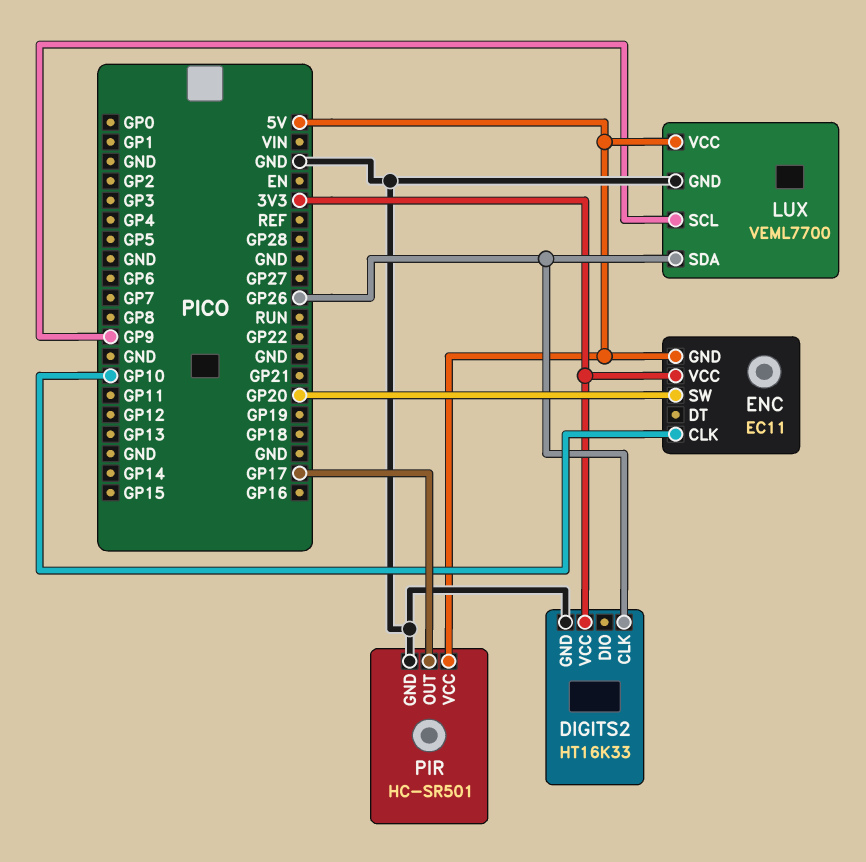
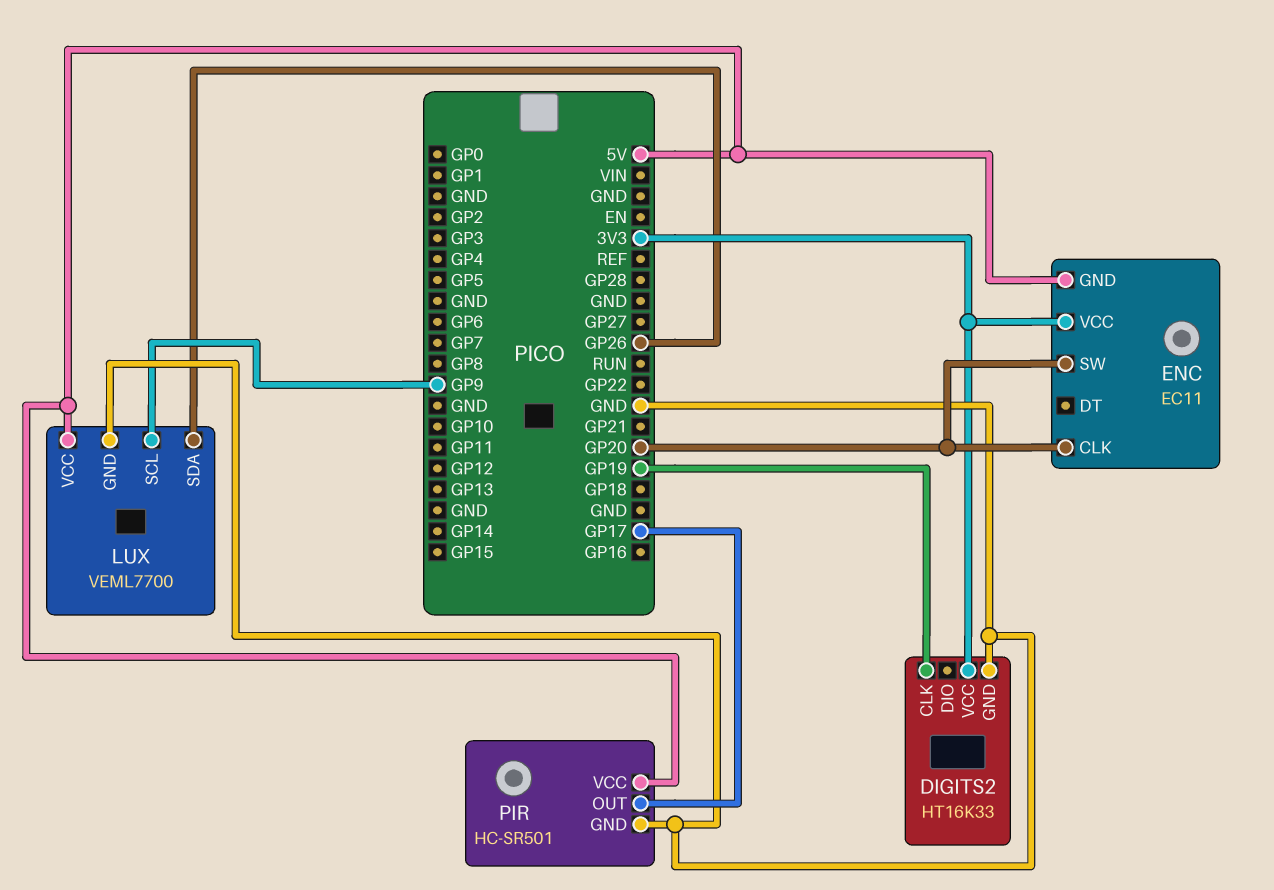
DIGITS2 pin CLK: GP26 -> GP19
ENC pin CLK: GP10 -> GP20

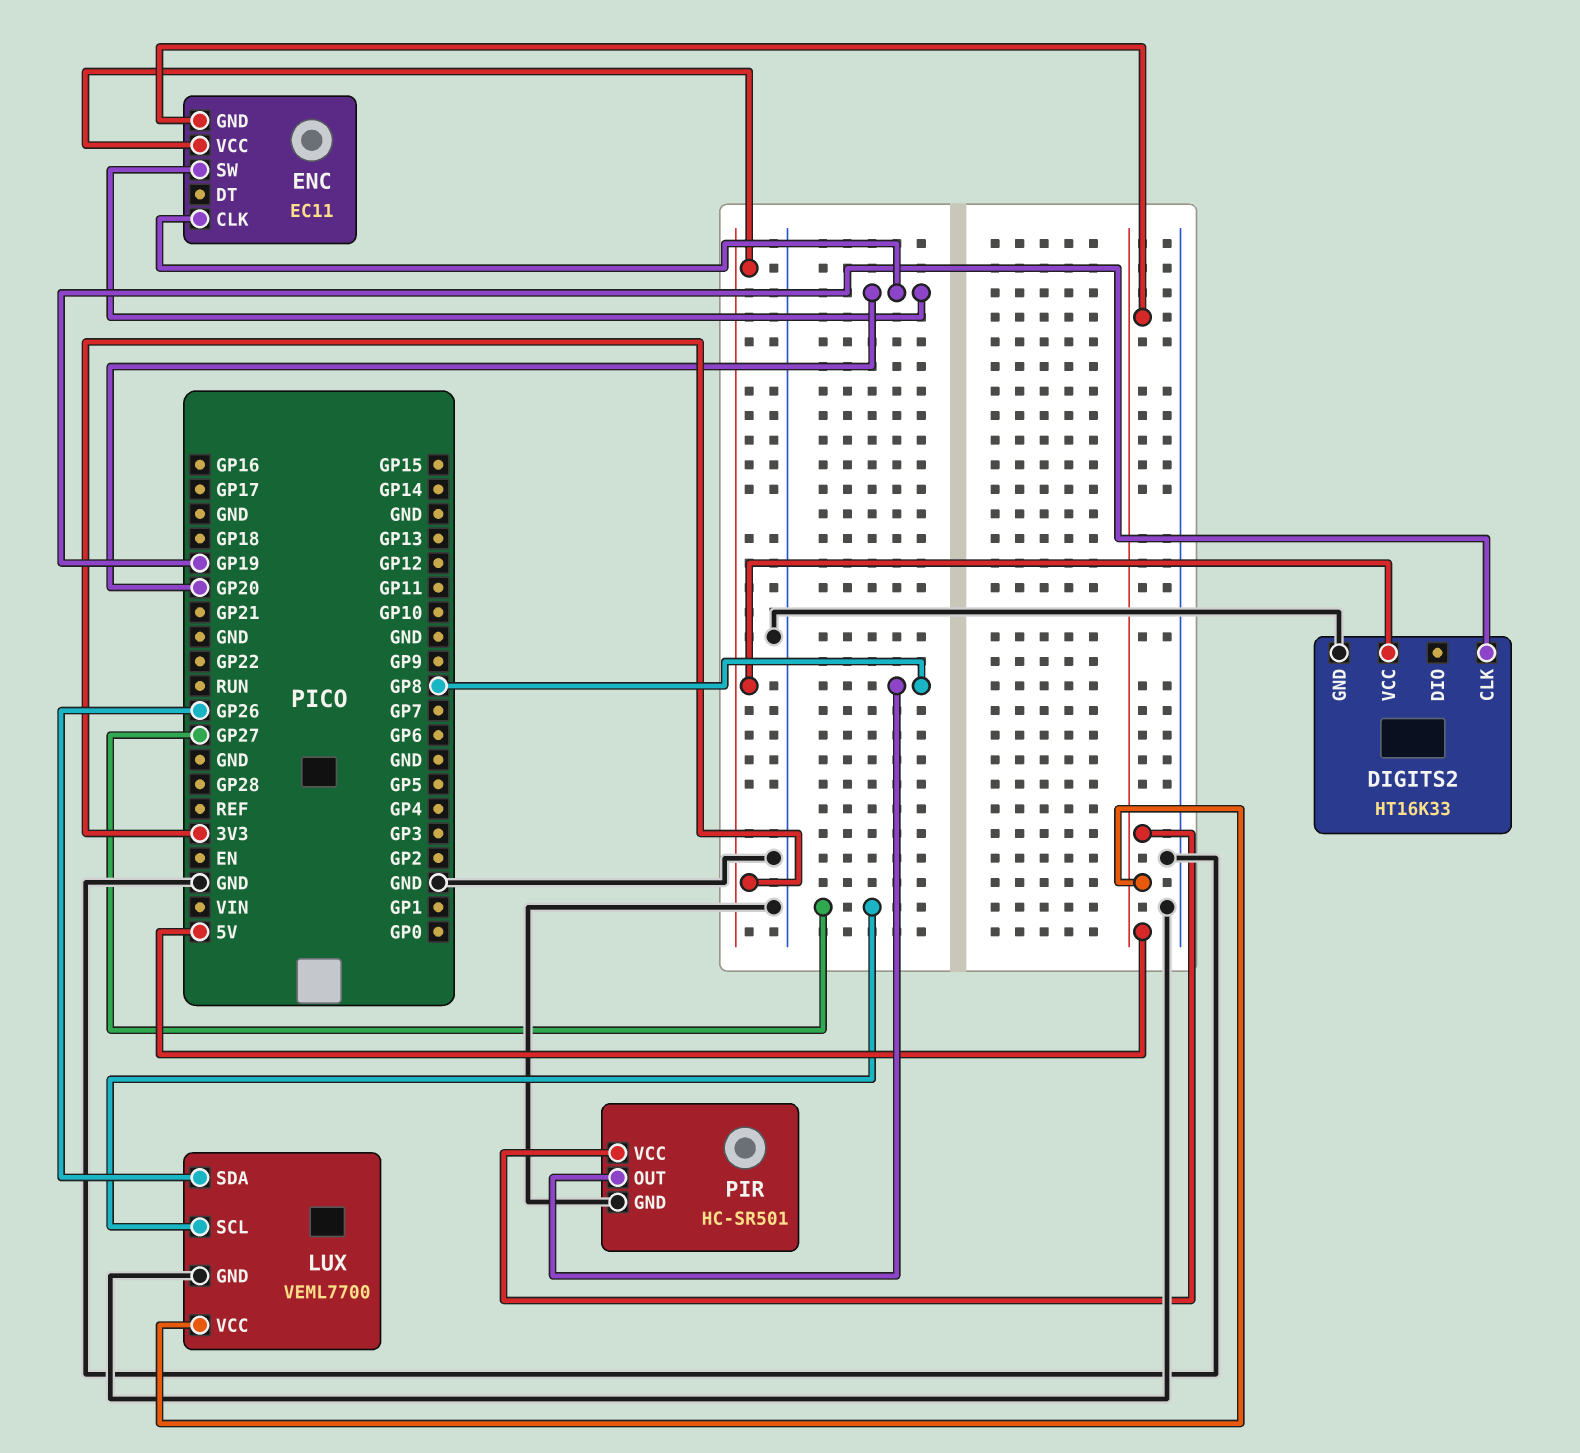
LUX pin SCL: GP9 -> GP27
PIR pin OUT: GP17 -> GP8

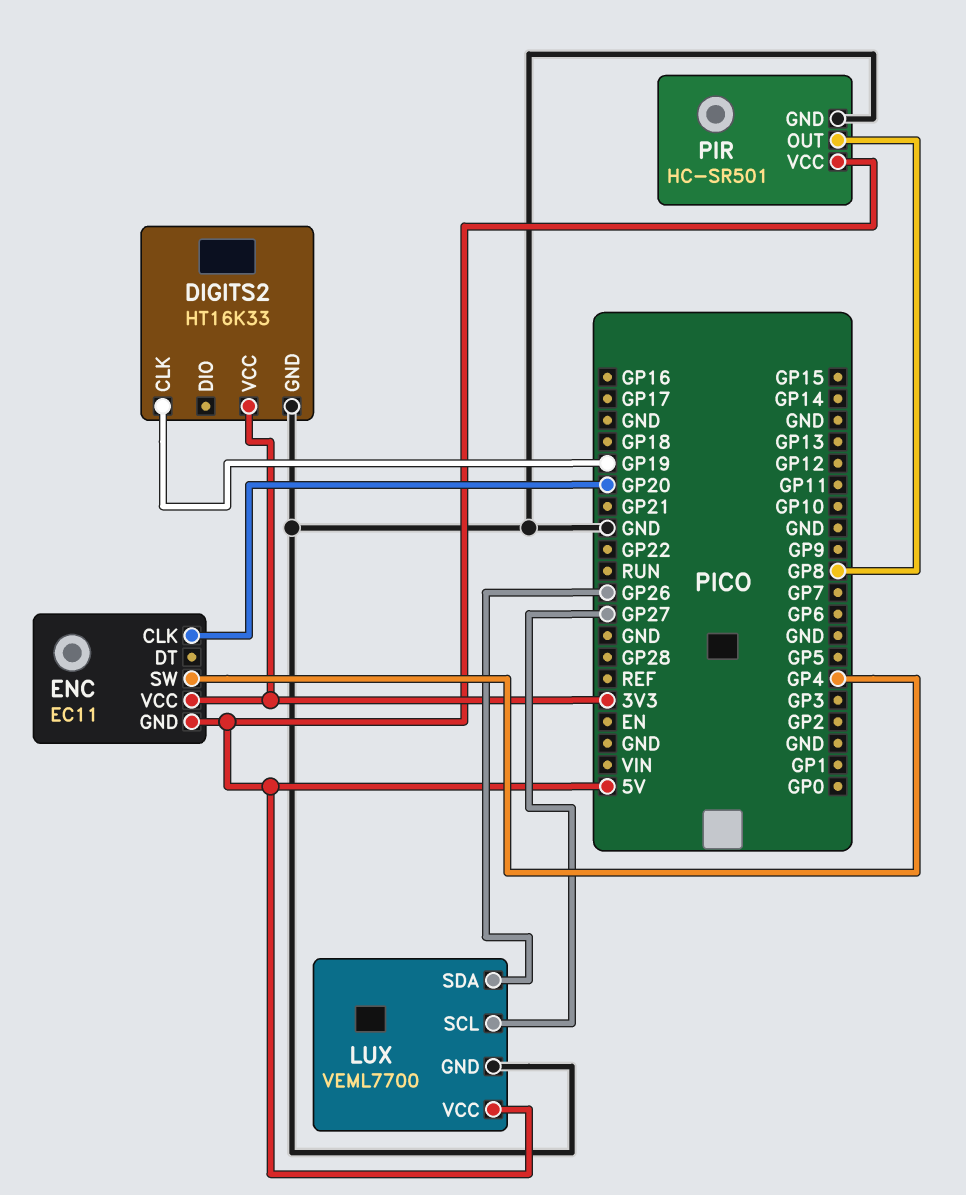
ENC pin SW: GP20 -> GP4

